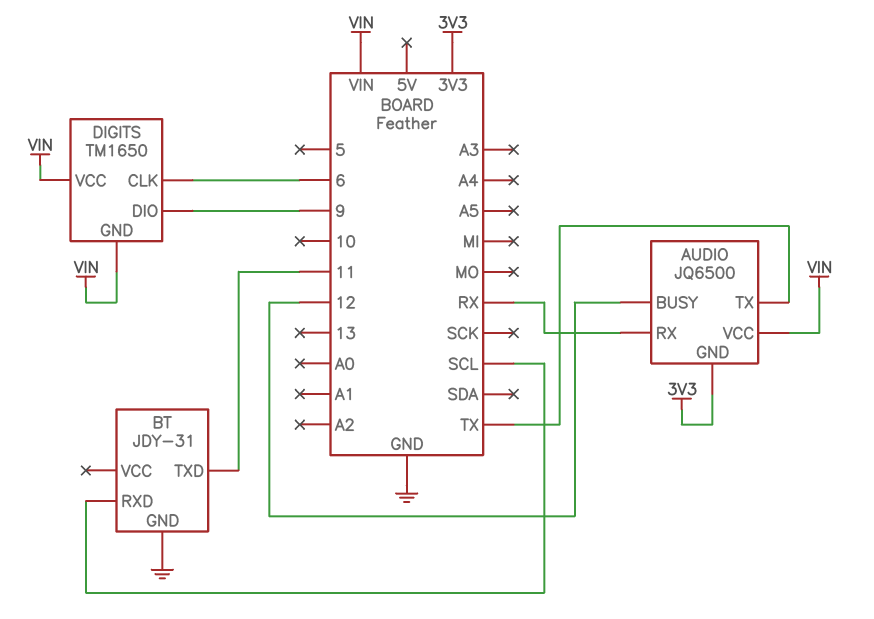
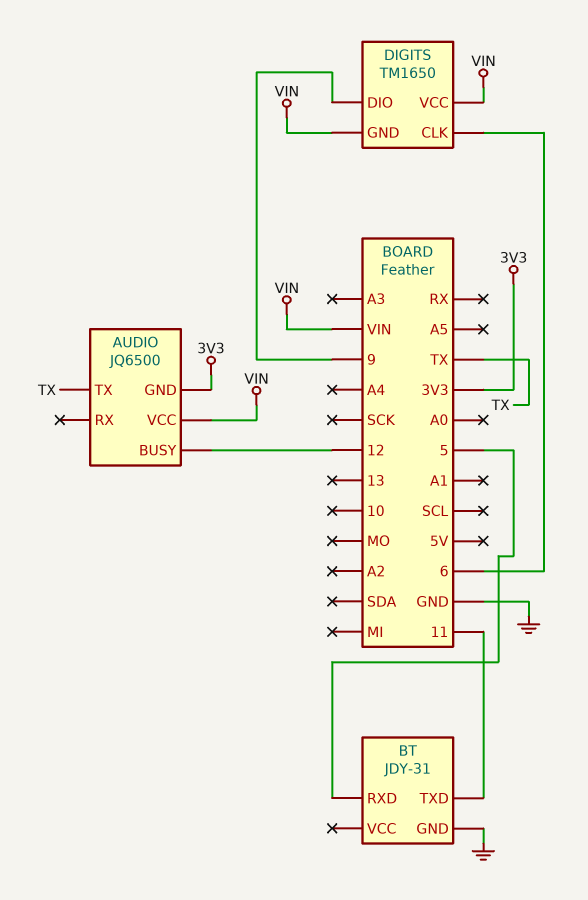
AUDIO pin RX: RX -> none
BT pin RXD: SCL -> 5

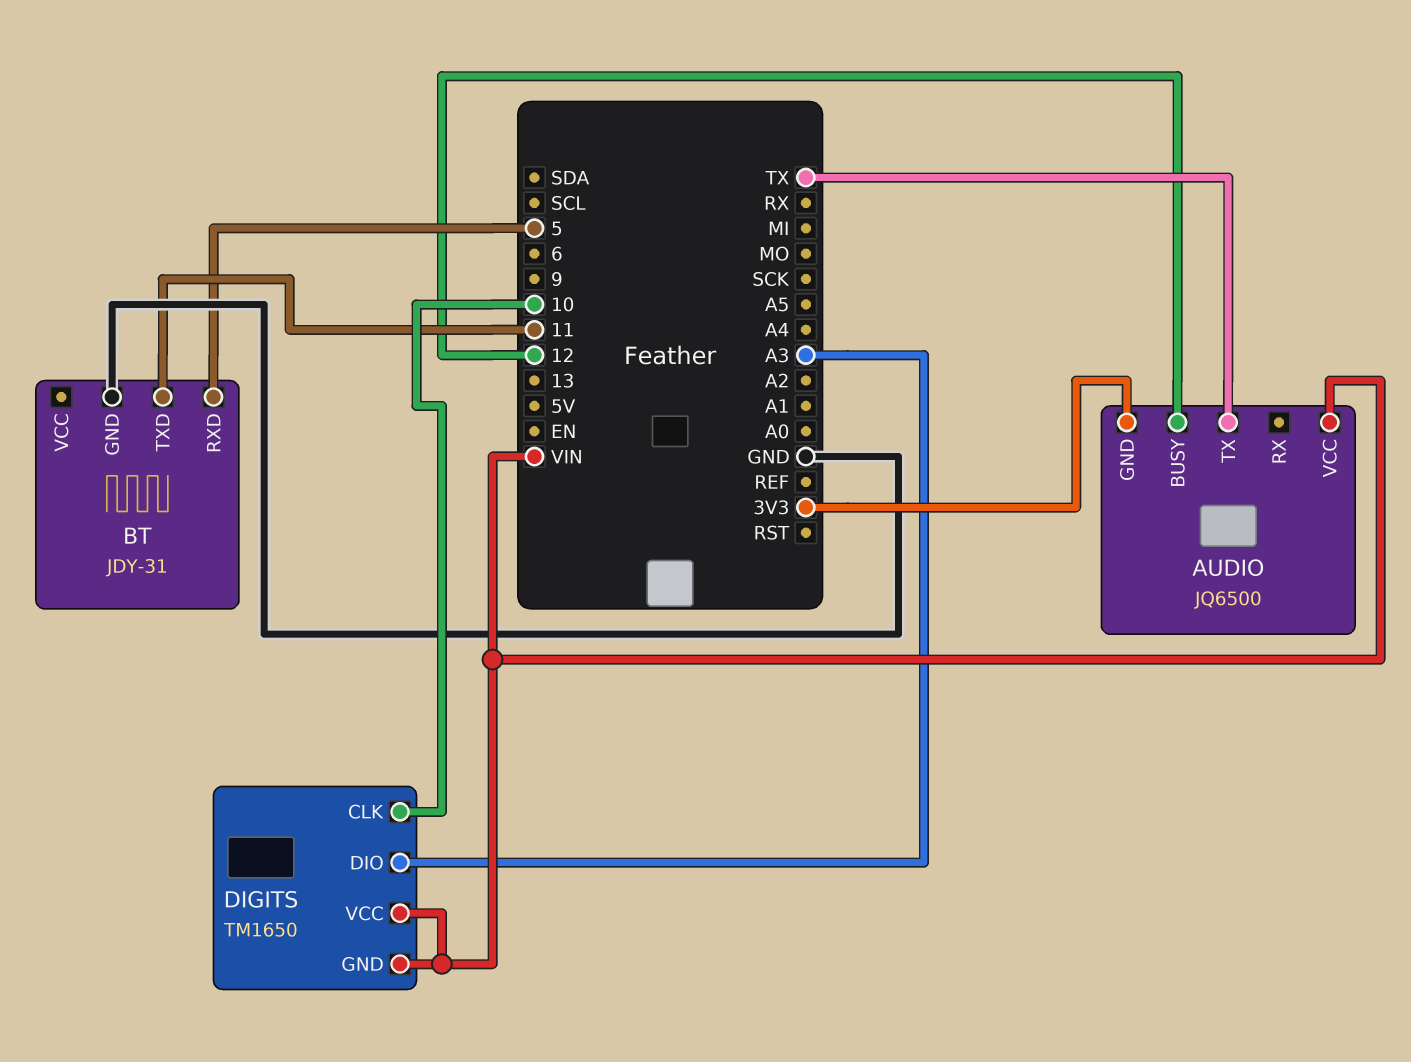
DIGITS pin CLK: 6 -> 10
DIGITS pin DIO: 9 -> A3

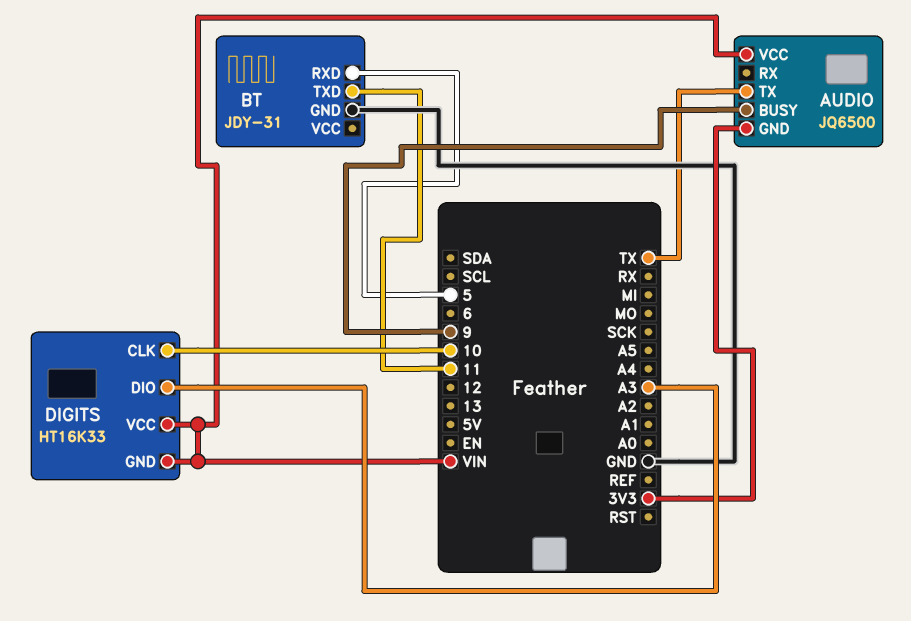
AUDIO pin BUSY: 12 -> 9
DIGITS: TM1650 -> HT16K33

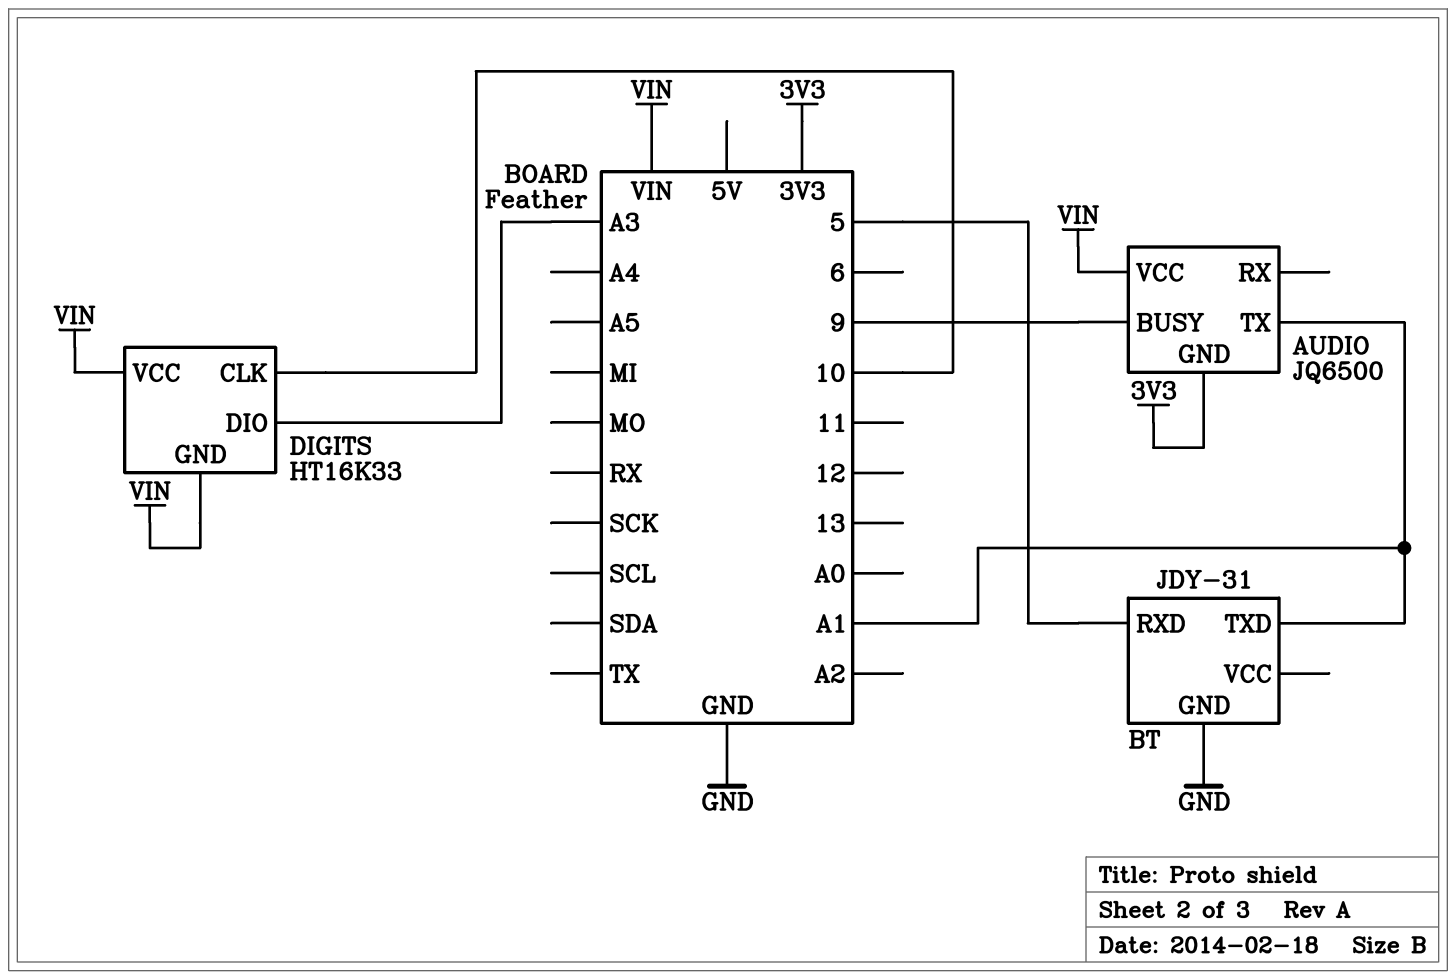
AUDIO pin TX: TX -> A1
BT pin TXD: 11 -> A1

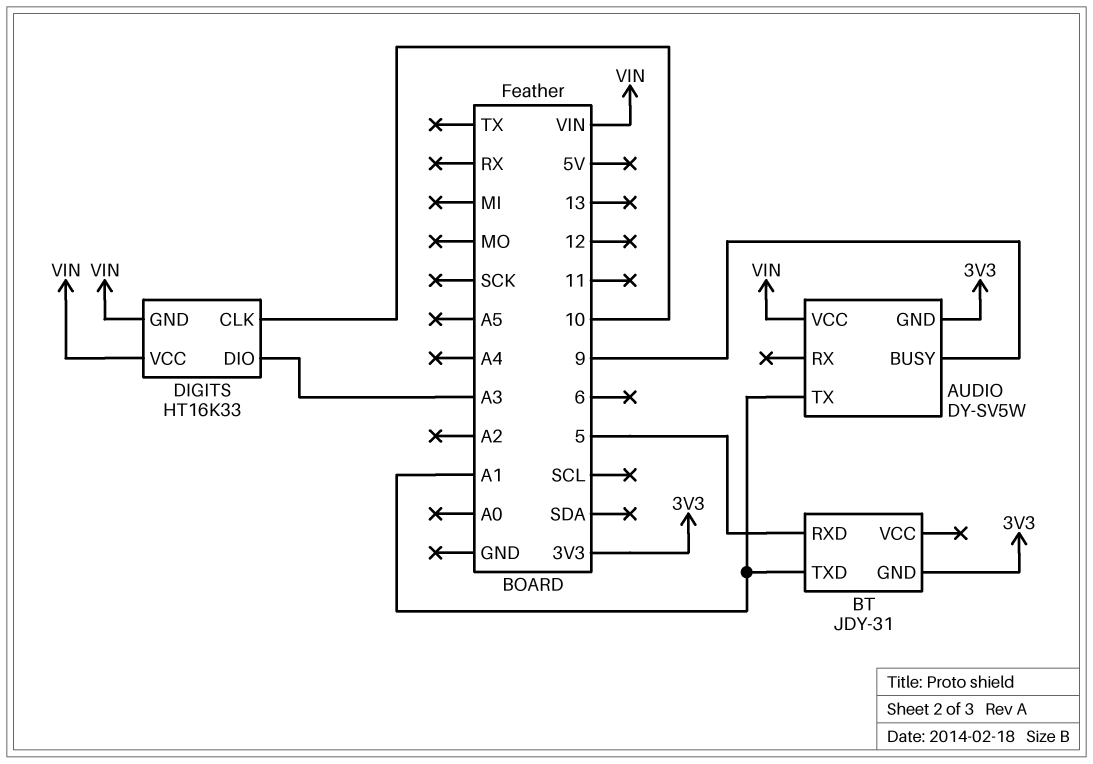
AUDIO: JQ6500 -> DY-SV5W
BT pin GND: GND -> 3V3

